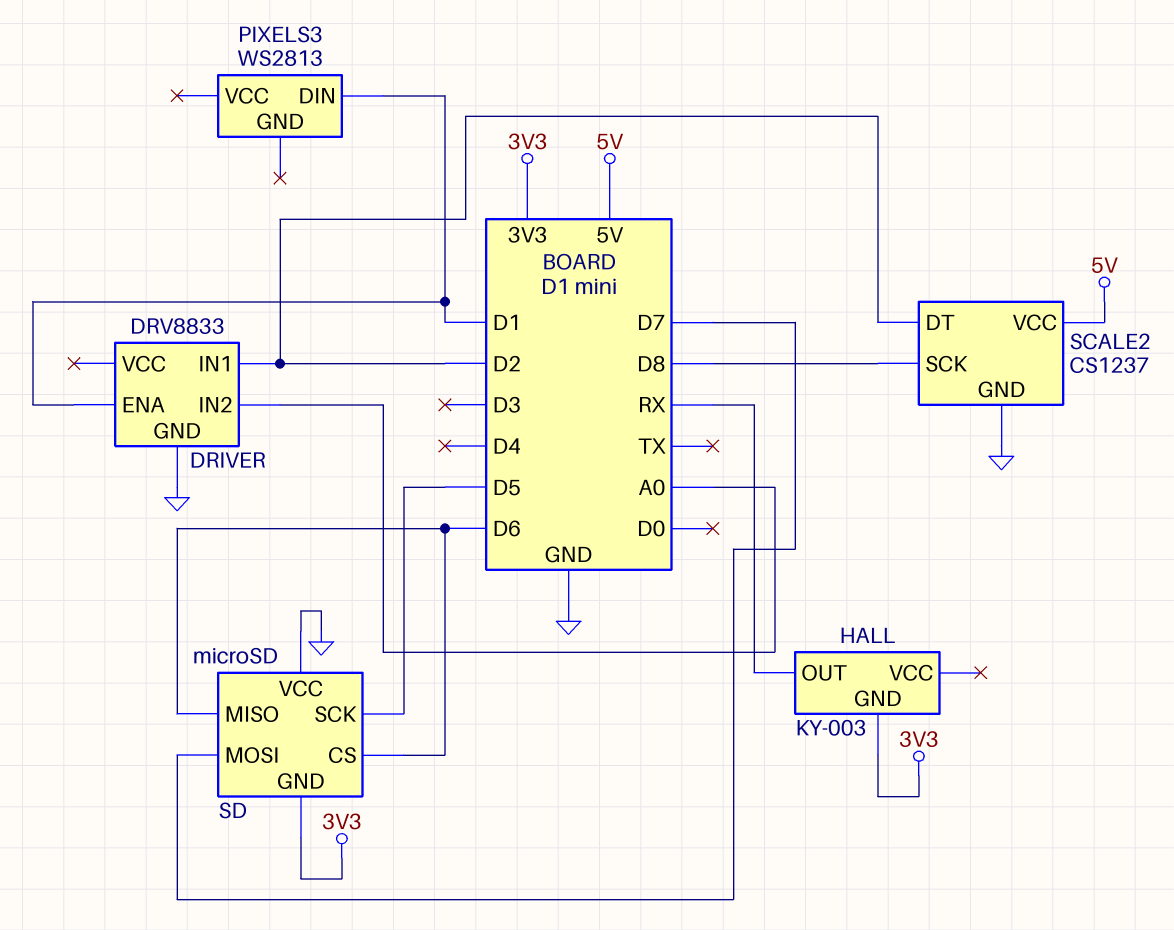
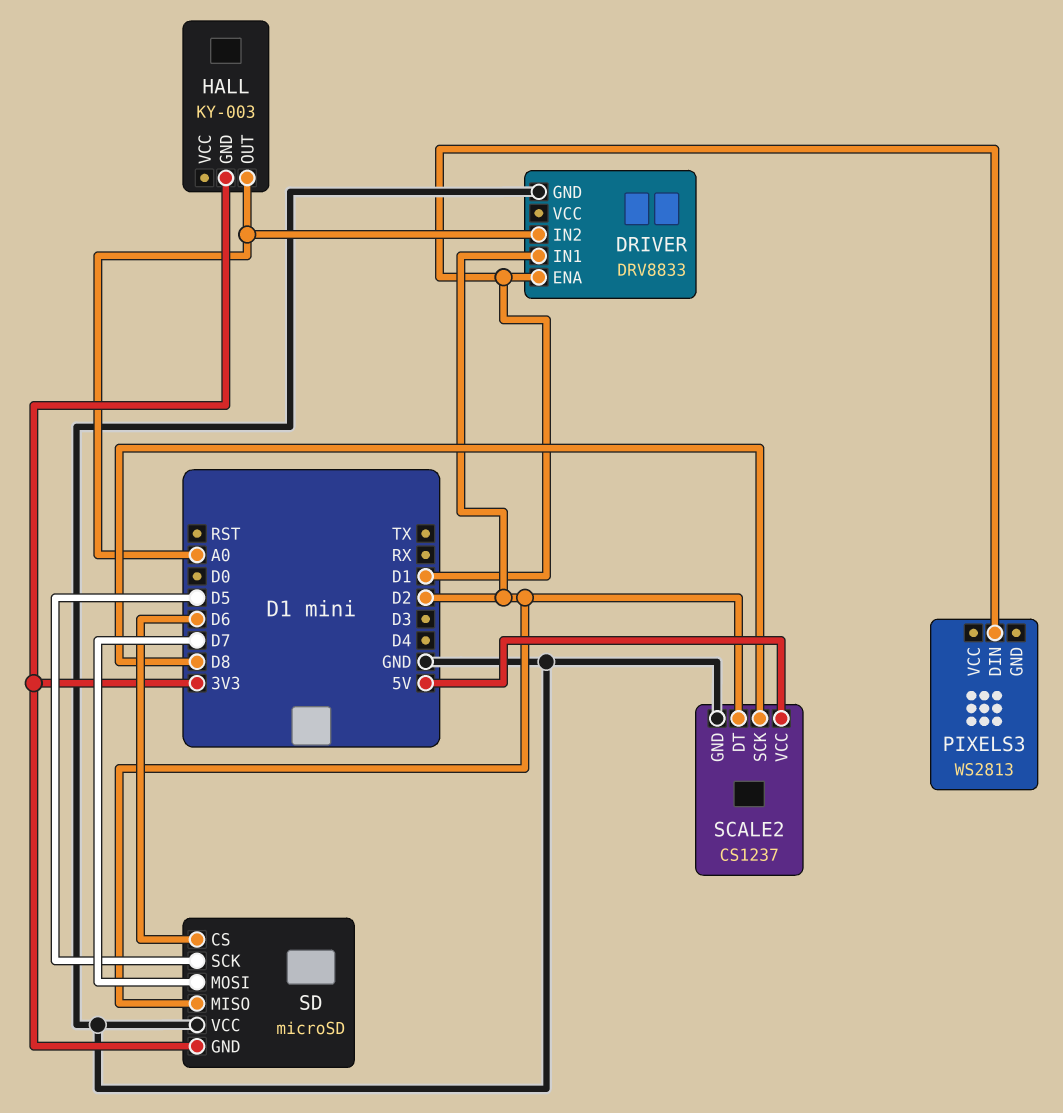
HALL pin OUT: RX -> A0
SD pin MISO: D6 -> D2

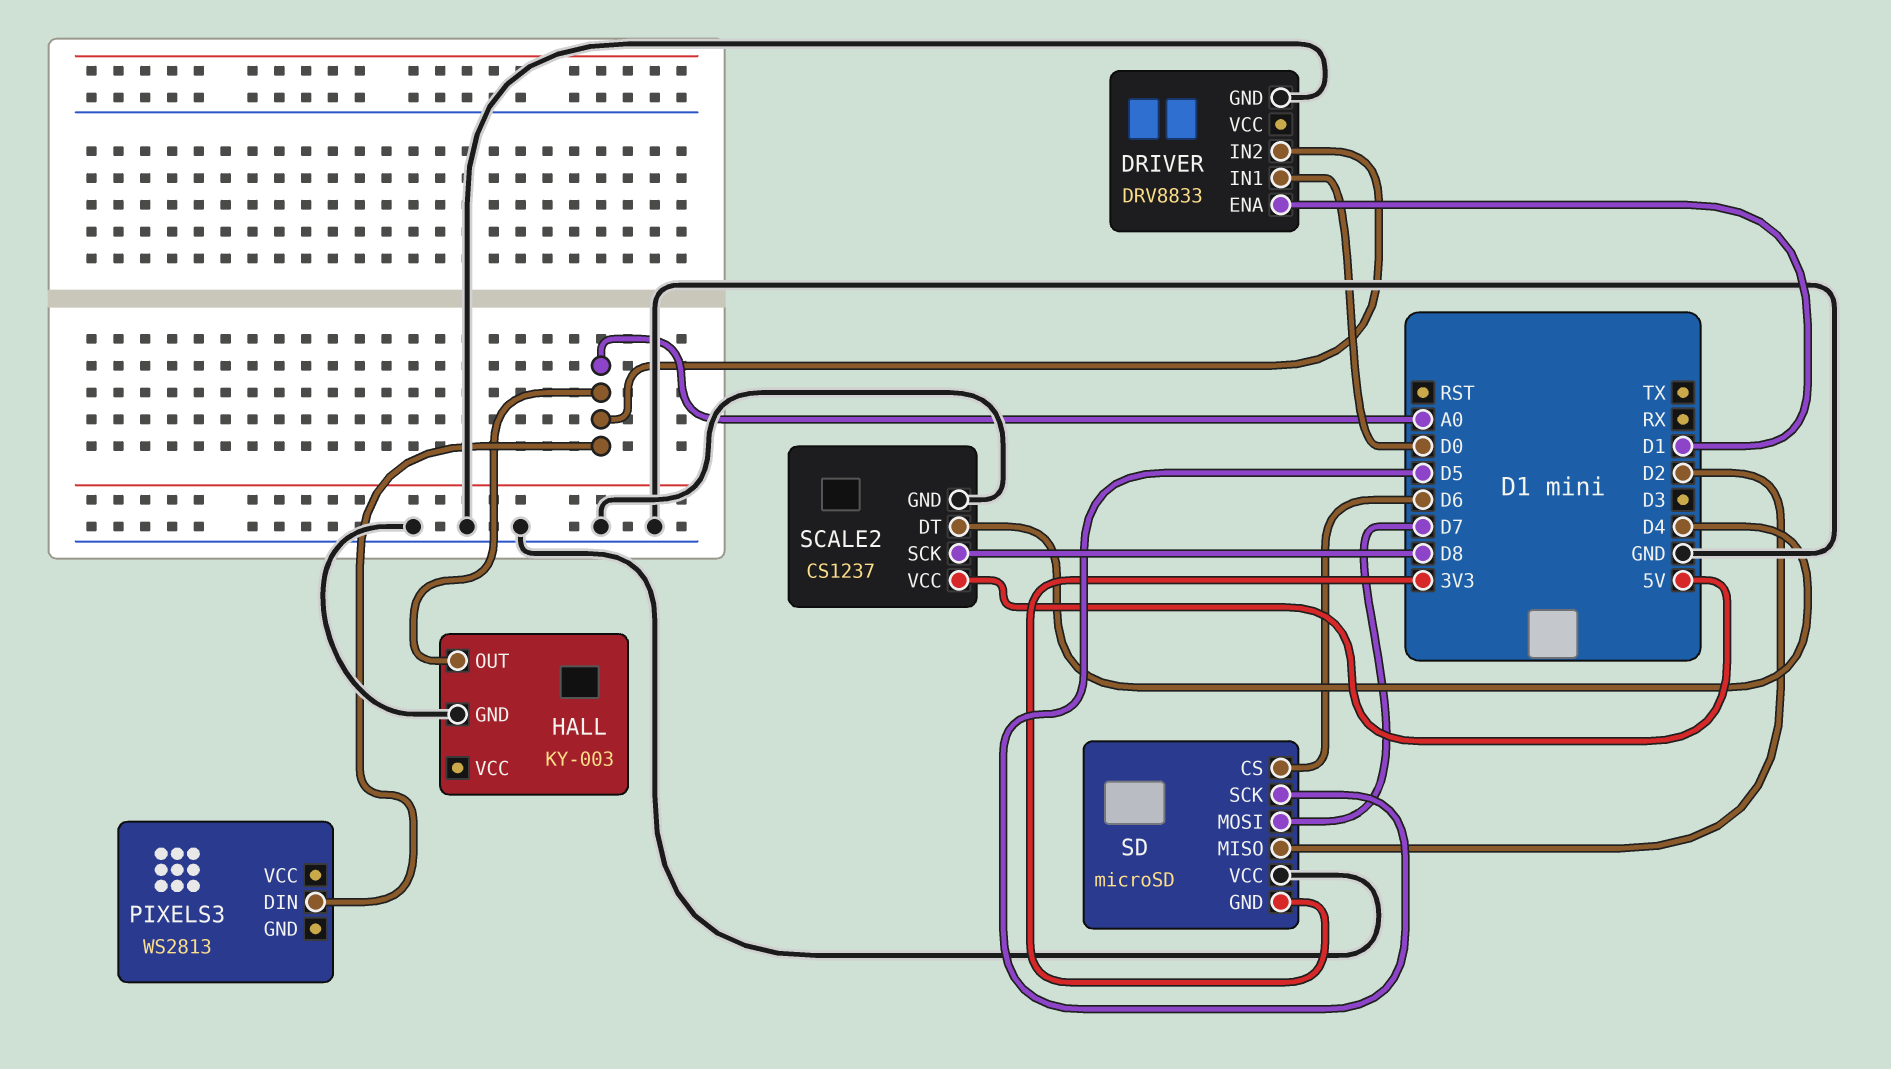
DRIVER pin IN1: D2 -> D0
HALL pin GND: 3V3 -> GND
PIXELS3 pin DIN: D1 -> A0
SCALE2 pin DT: D2 -> D4

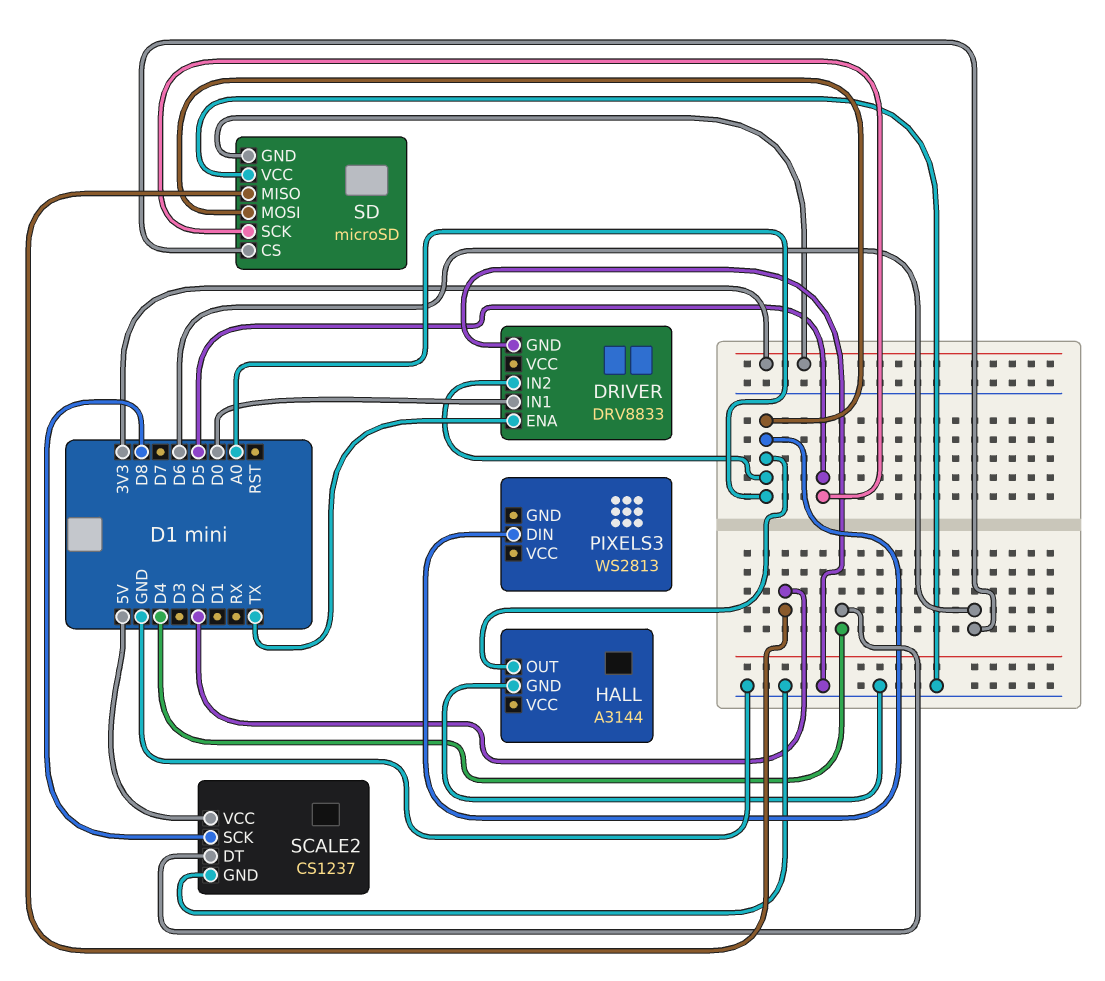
DRIVER pin ENA: D1 -> TX
HALL: KY-003 -> A3144
SD pin MOSI: D7 -> A0

